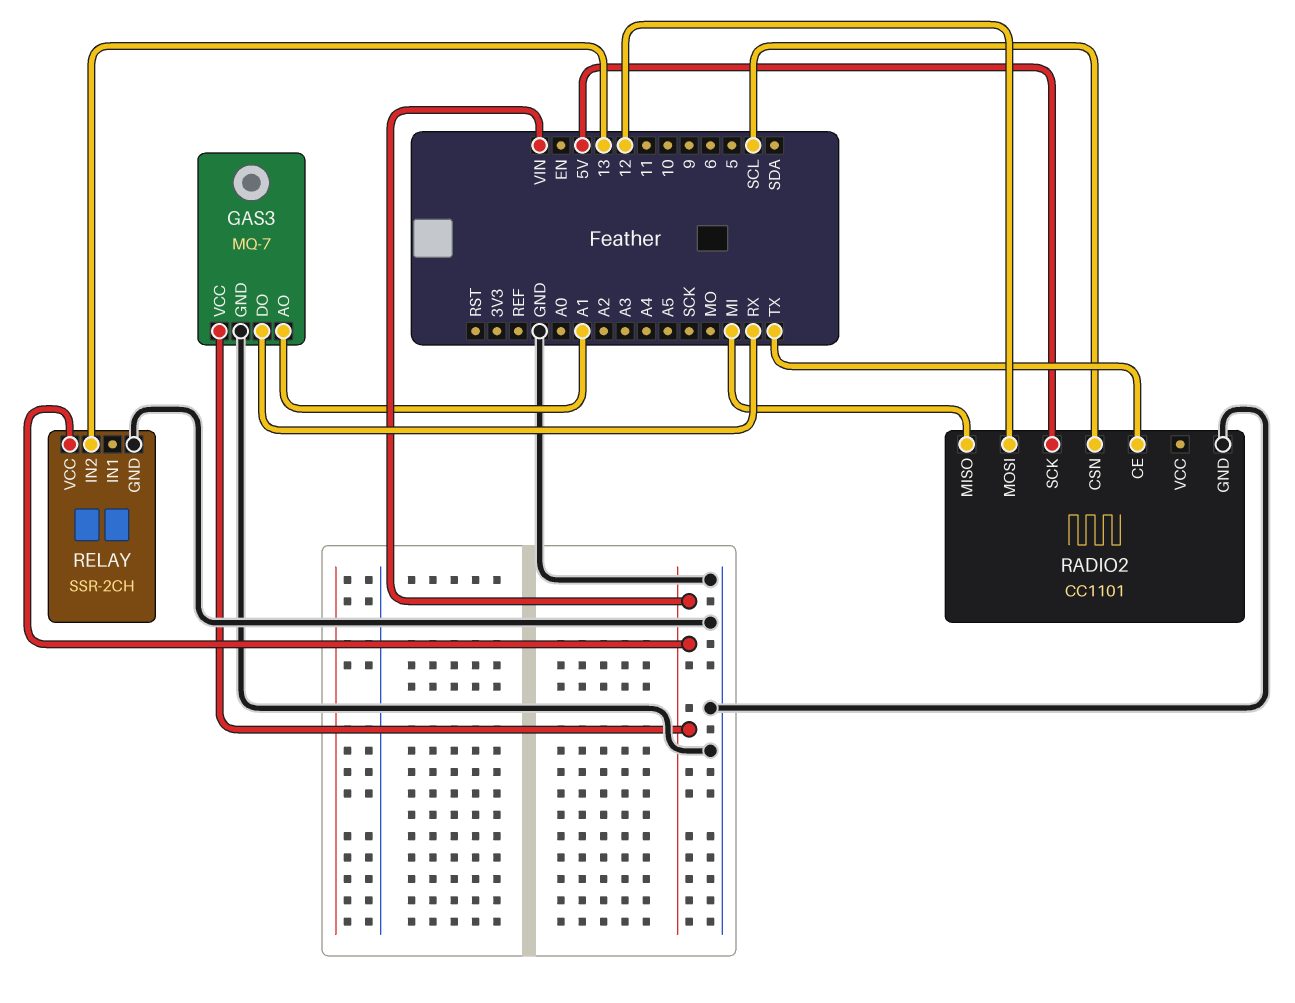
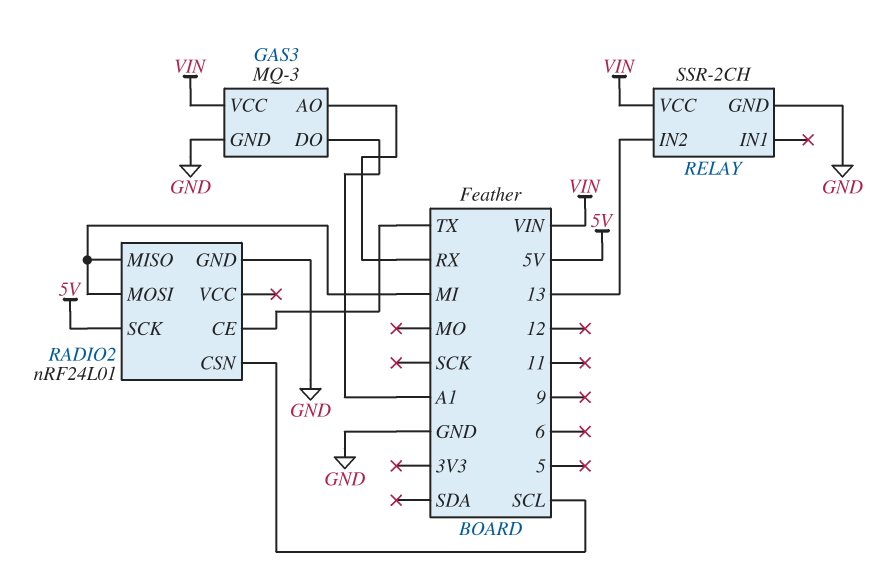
GAS3: MQ-7 -> MQ-3
GAS3 pin AO: A1 -> RX
GAS3 pin DO: RX -> A1
RADIO2: CC1101 -> nRF24L01
RADIO2 pin MOSI: 12 -> MI

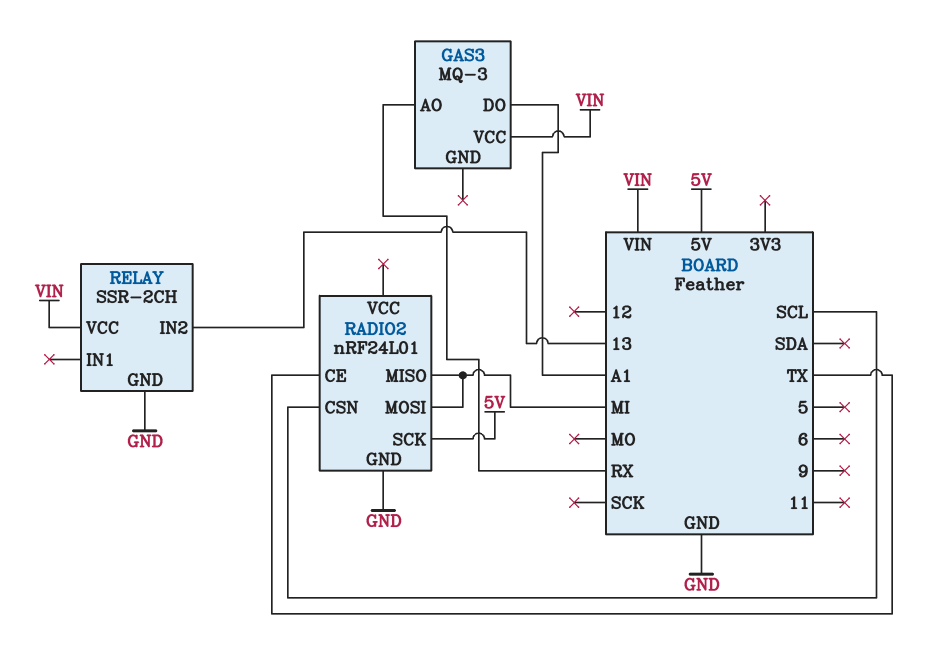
GAS3 pin GND: GND -> none

